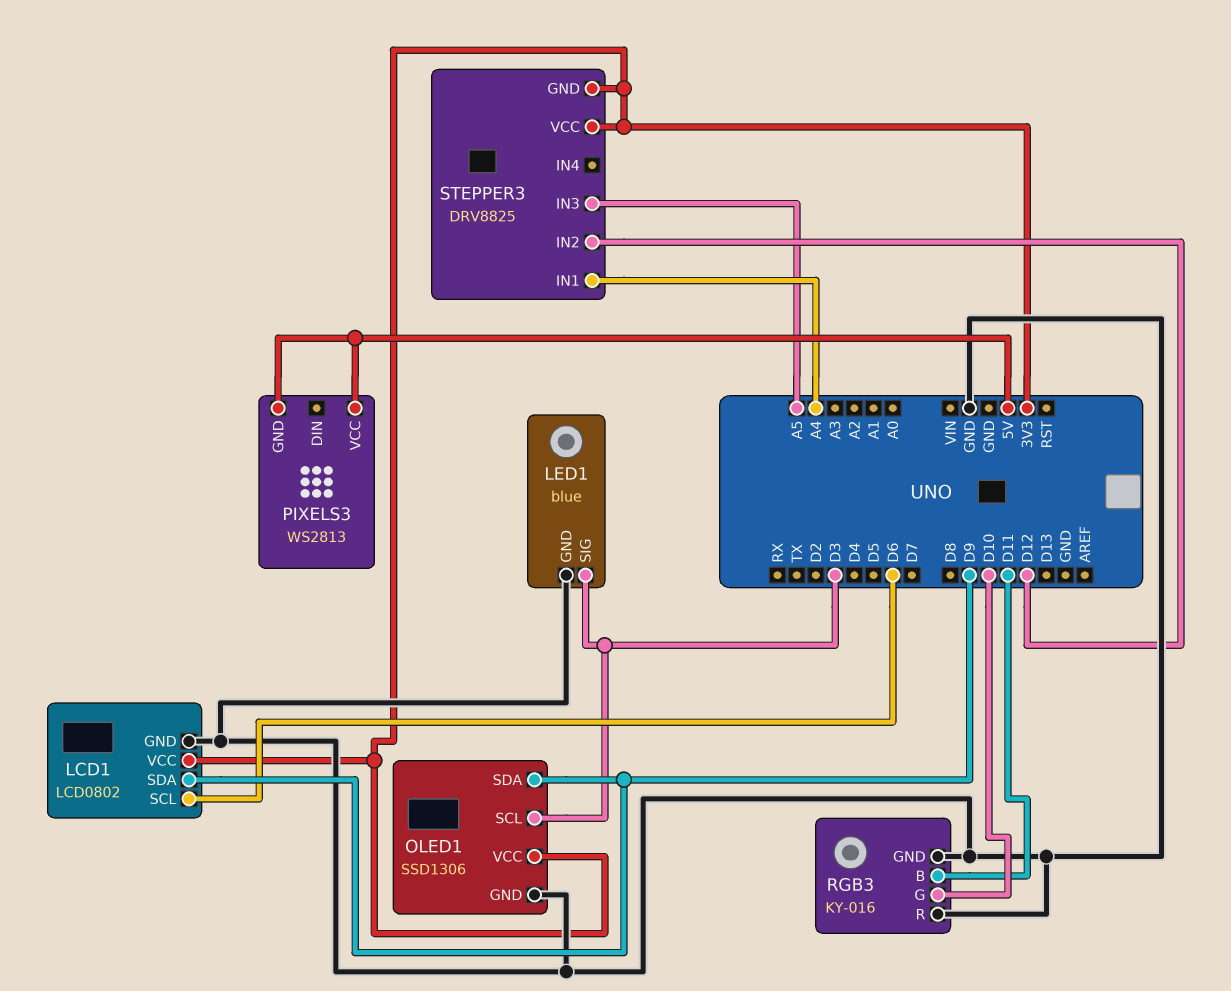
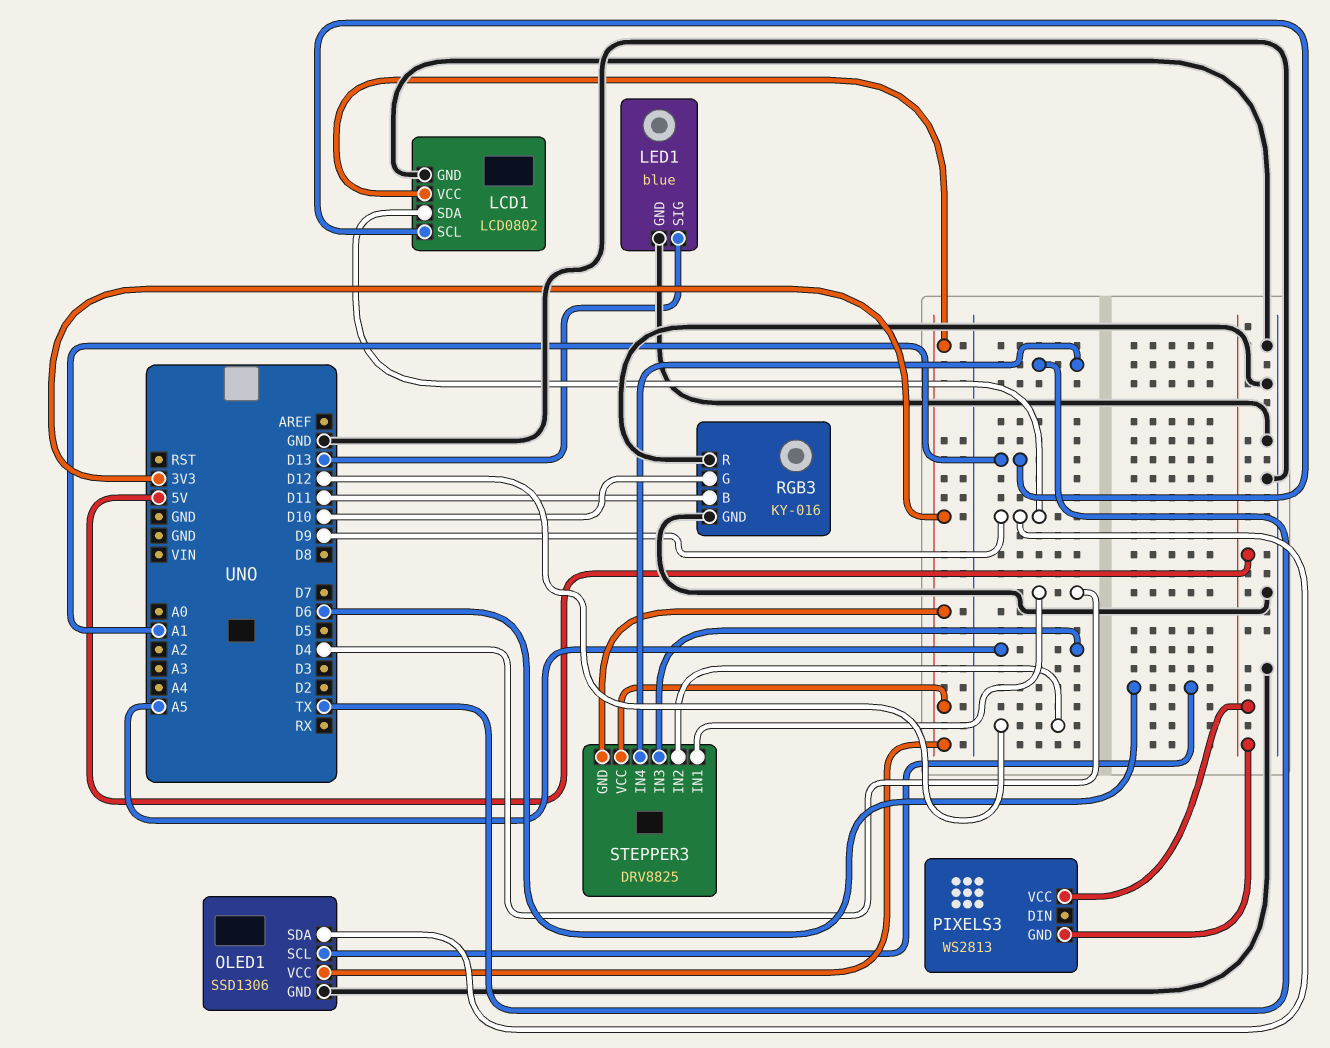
LCD1 pin SCL: D6 -> A1
LED1 pin SIG: D3 -> D13
OLED1 pin SCL: D3 -> D6
STEPPER3 pin IN1: A4 -> D4
STEPPER3 pin IN4: none -> TX

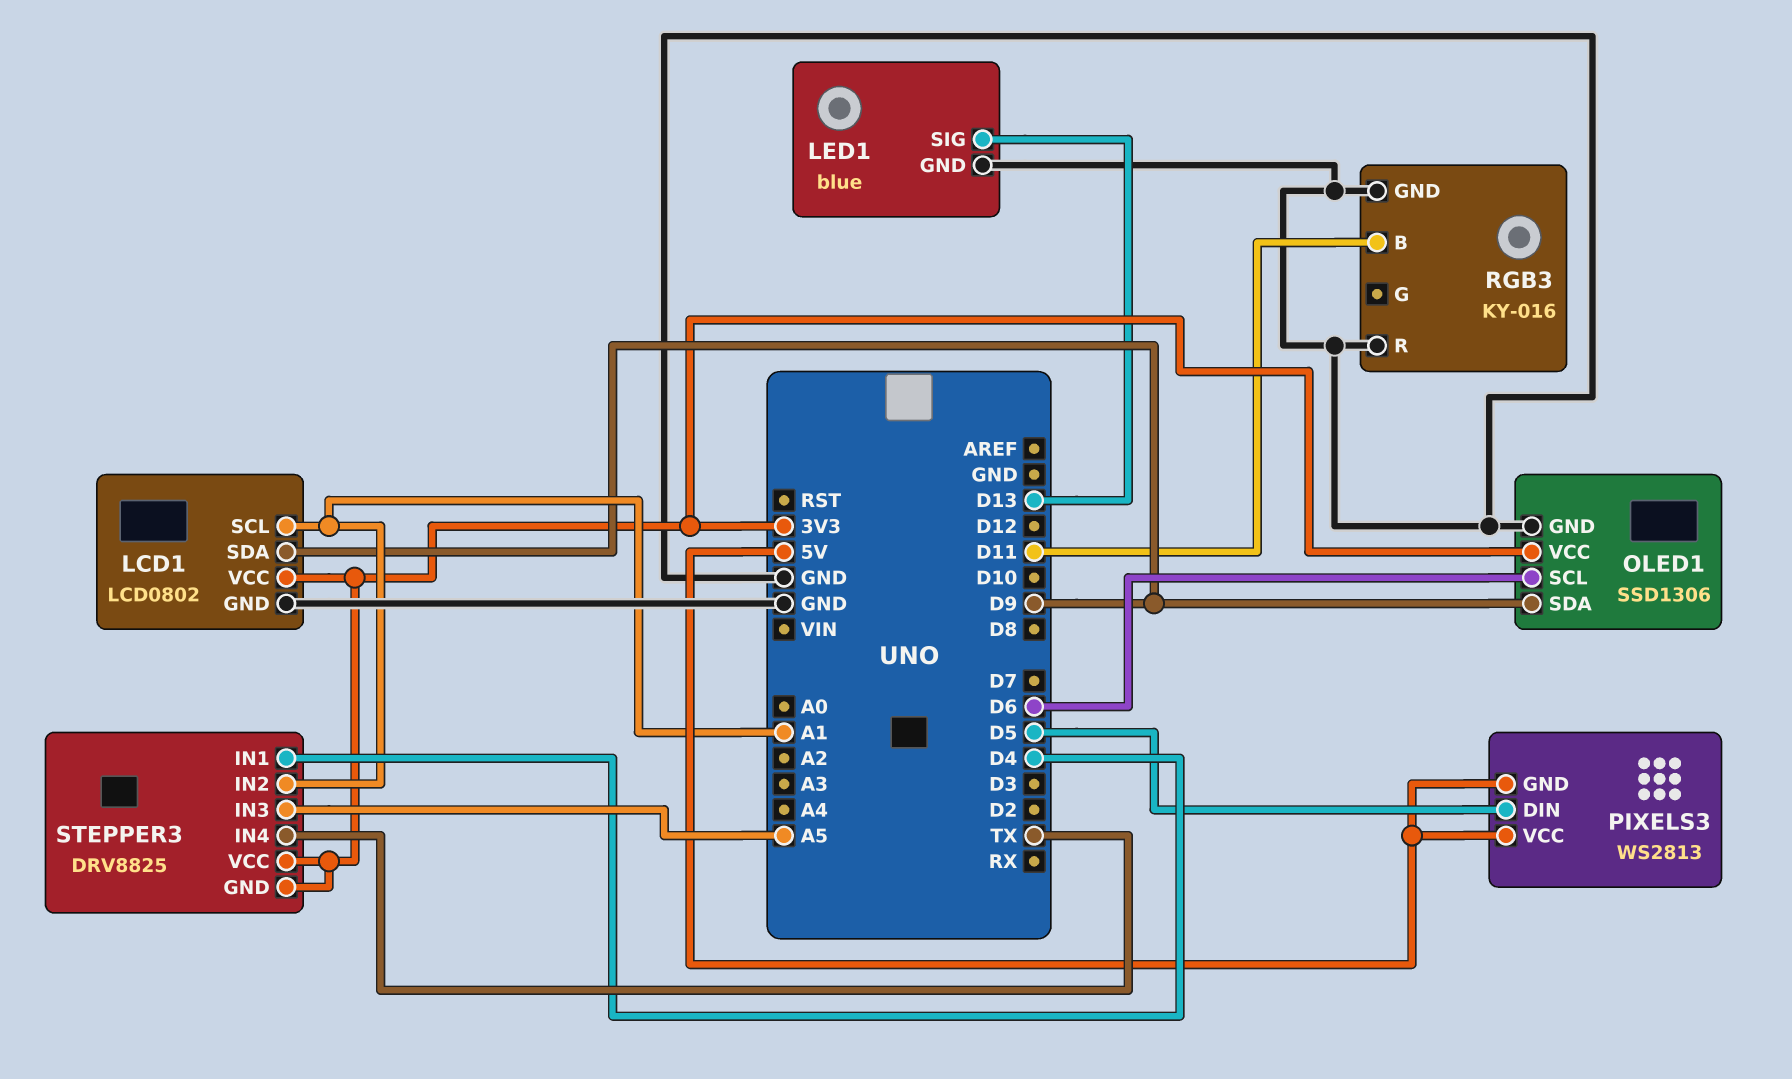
PIXELS3 pin DIN: none -> D5
RGB3 pin G: D10 -> none
STEPPER3 pin IN2: D12 -> A1

